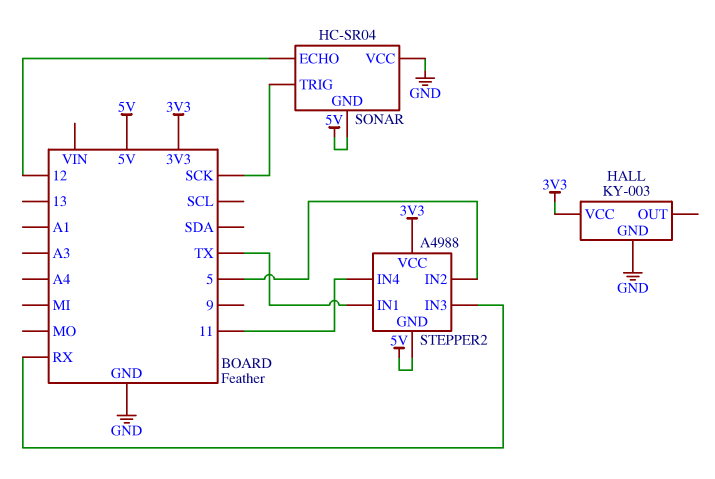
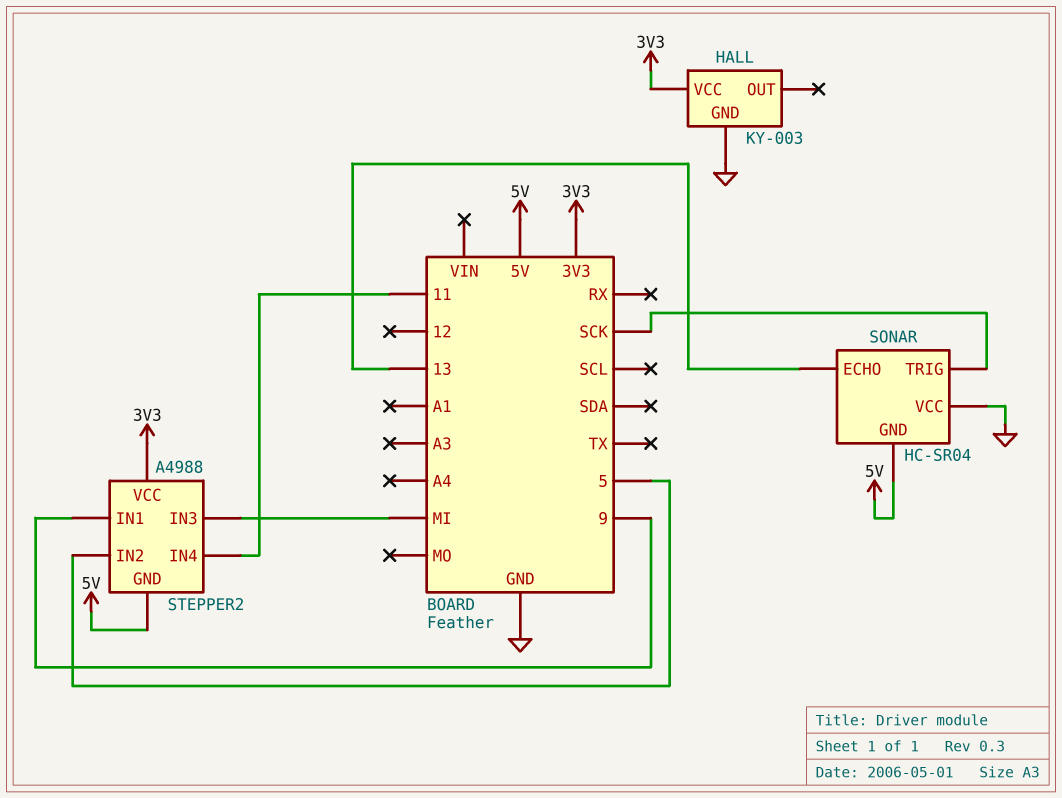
SONAR pin ECHO: 12 -> 13
STEPPER2 pin IN1: TX -> 9
STEPPER2 pin IN3: RX -> MI

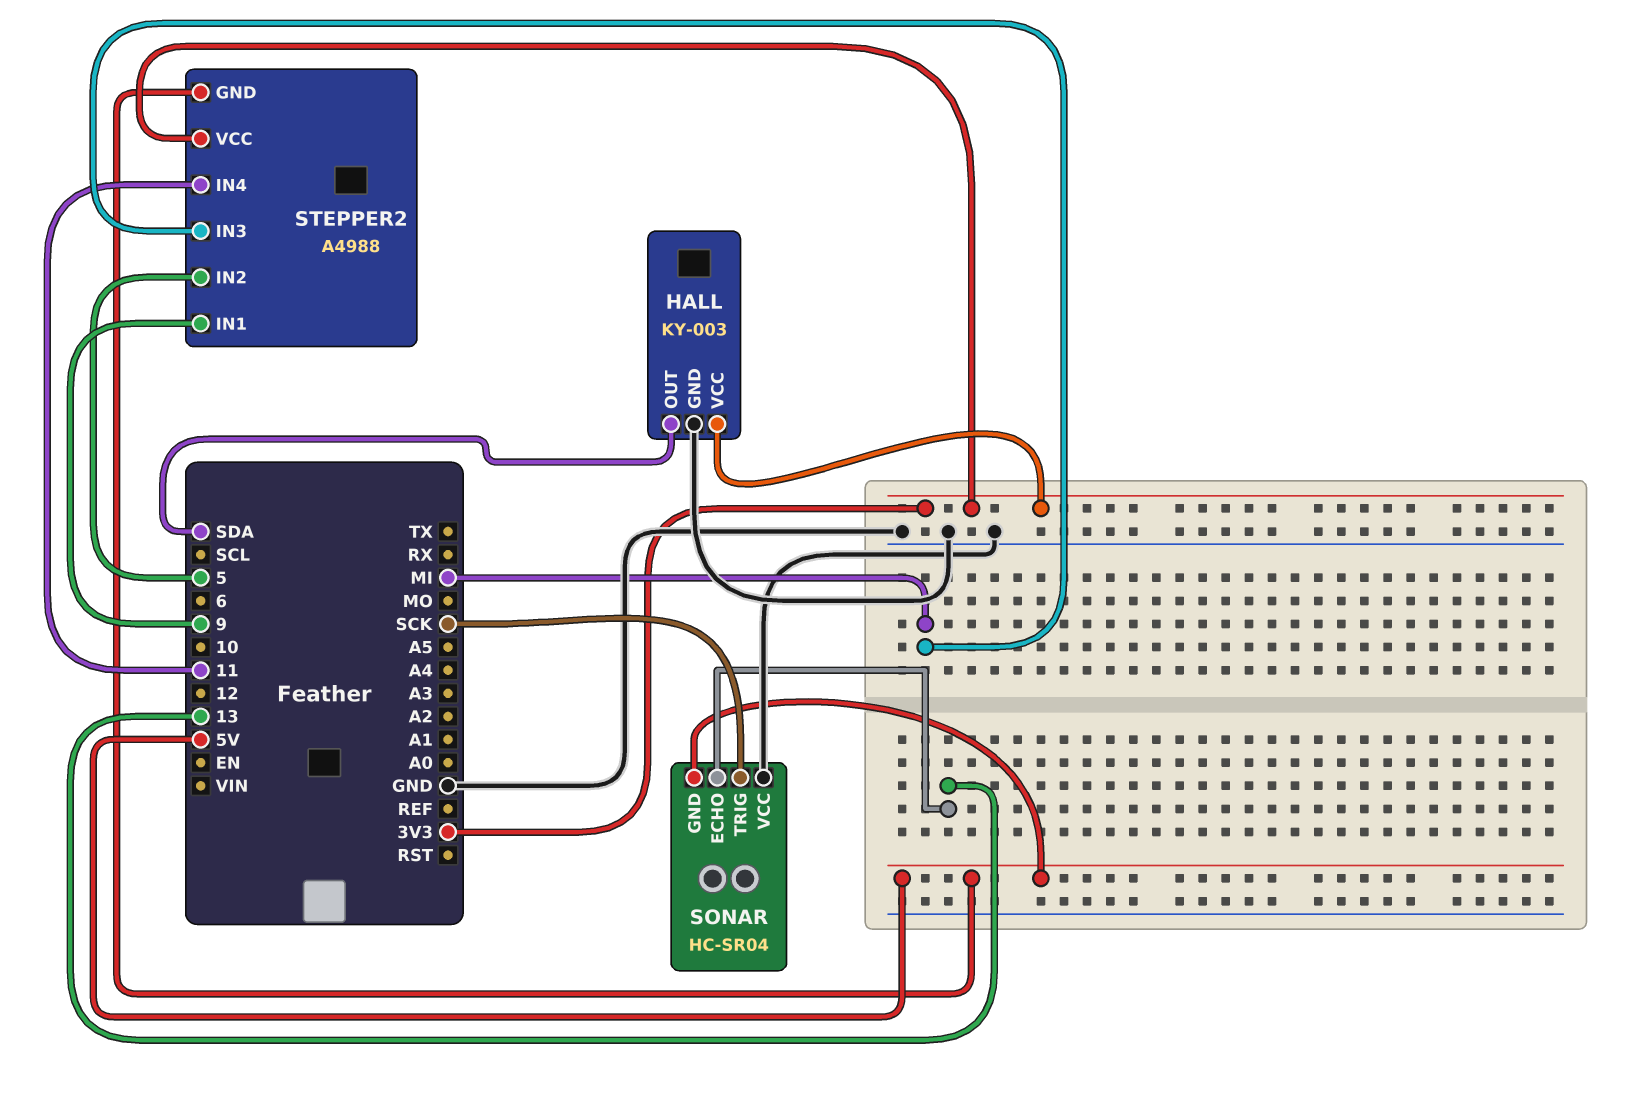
HALL pin OUT: none -> SDA

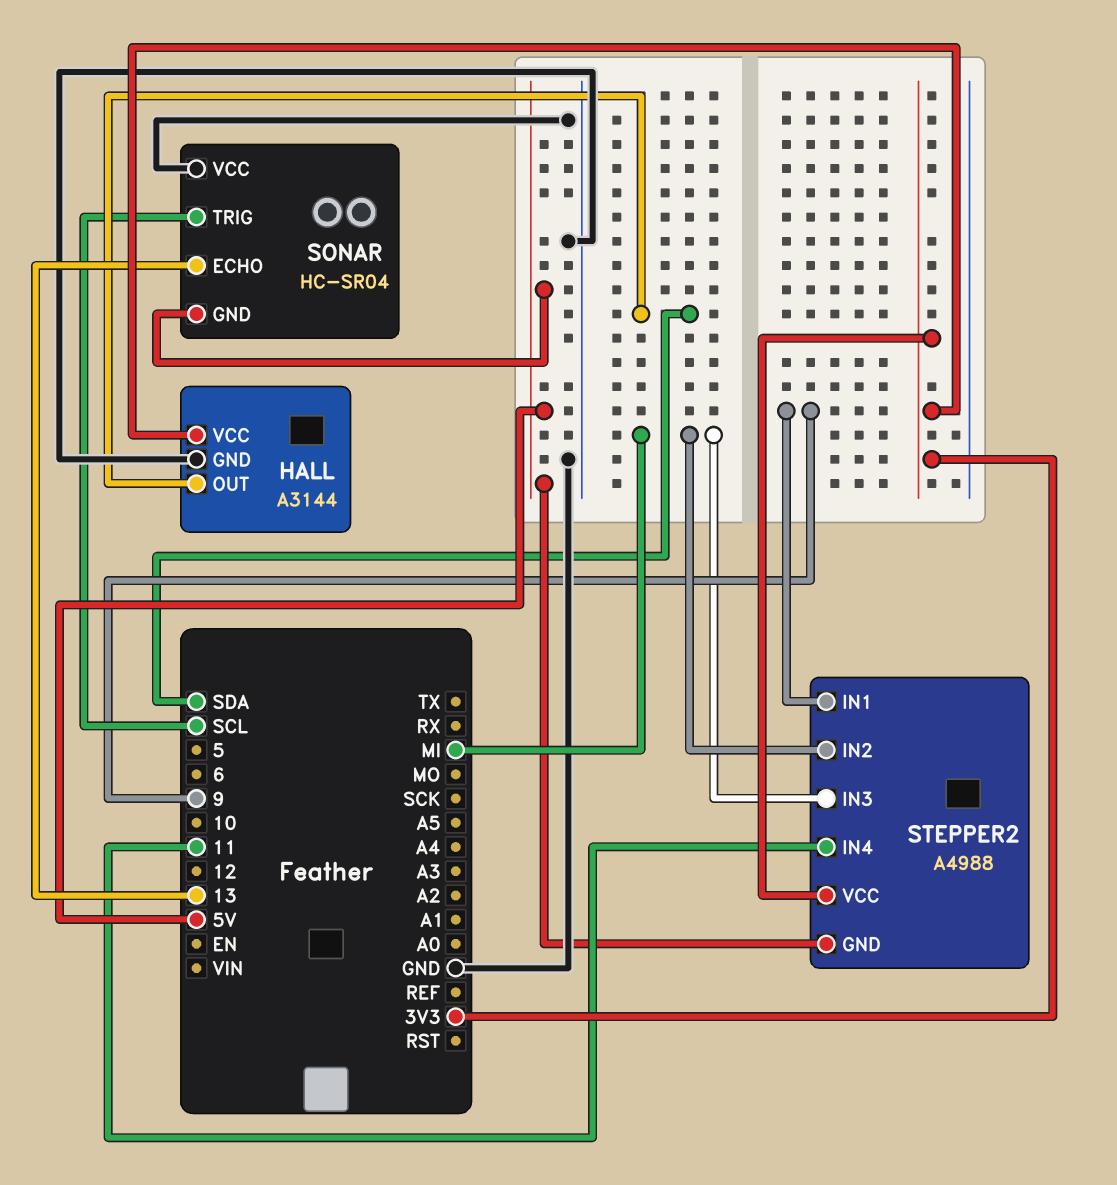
HALL: KY-003 -> A3144
SONAR pin TRIG: SCK -> SCL
STEPPER2 pin IN2: 5 -> MI

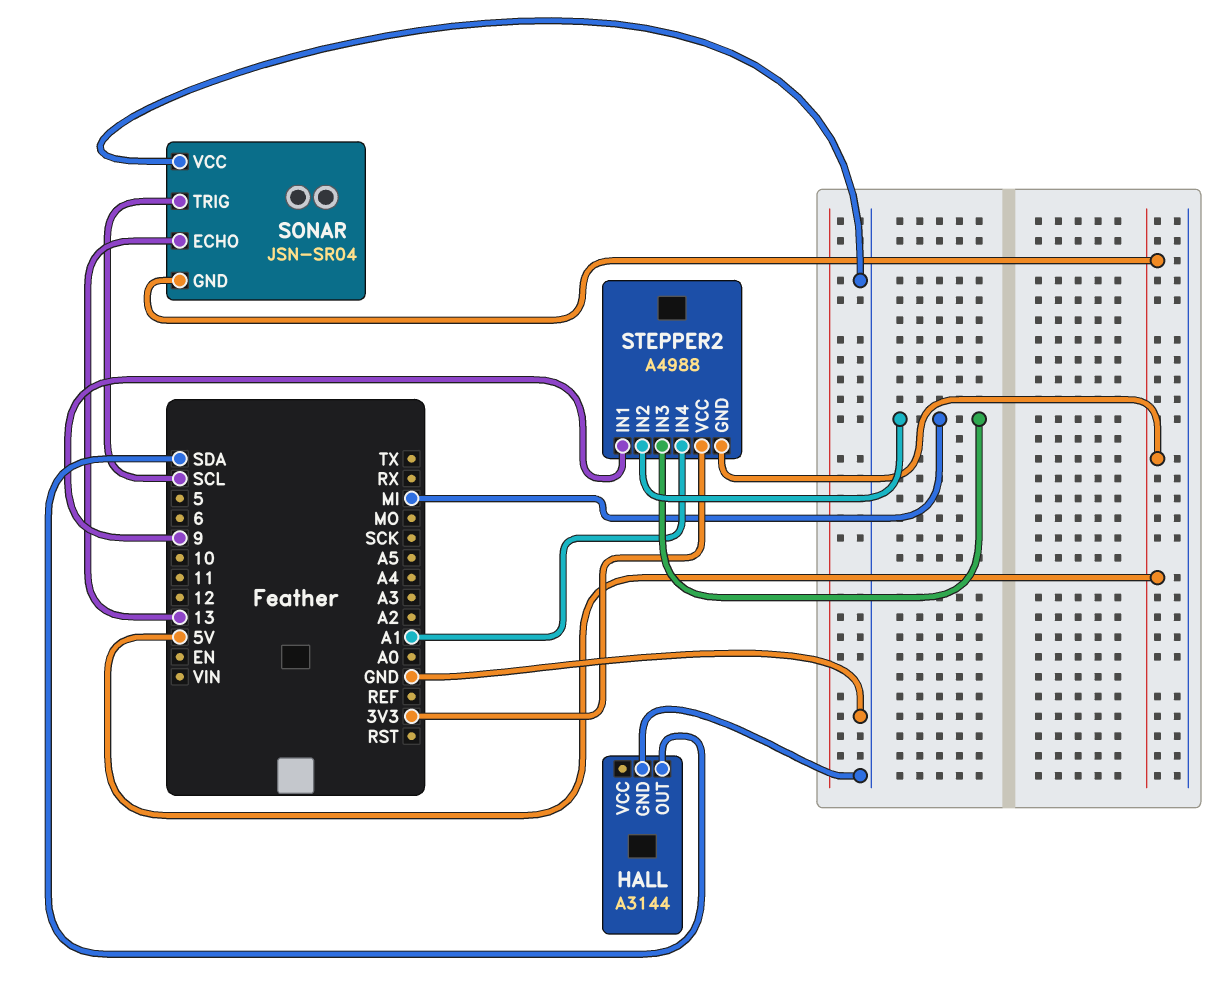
HALL pin VCC: 3V3 -> none
SONAR: HC-SR04 -> JSN-SR04
STEPPER2 pin IN4: 11 -> A1

